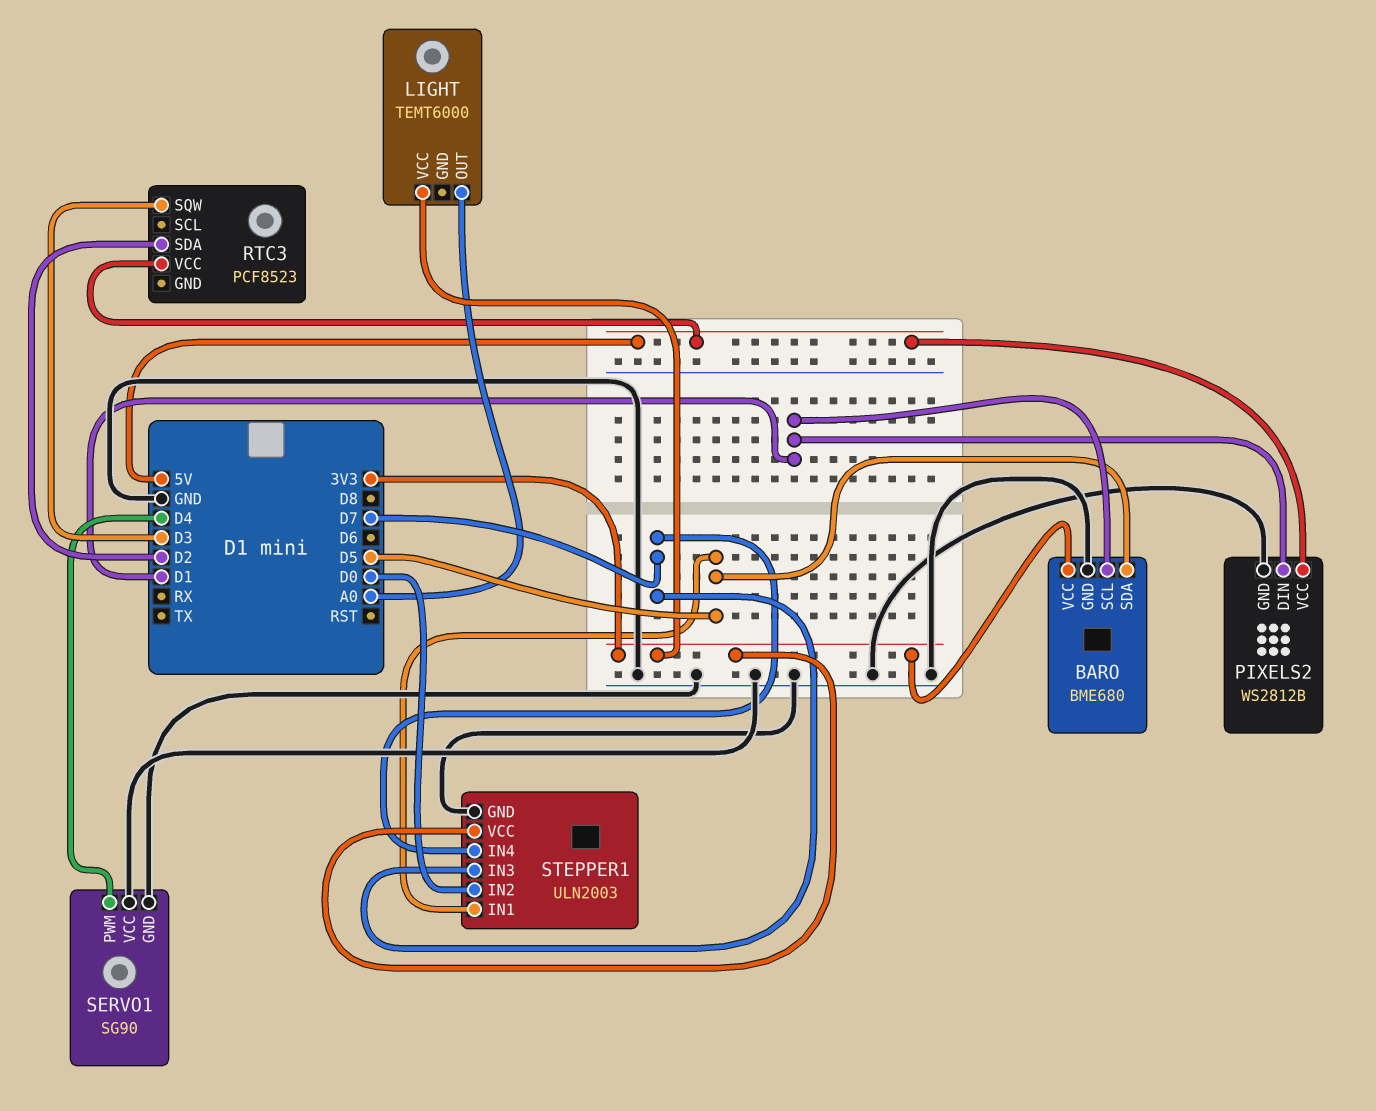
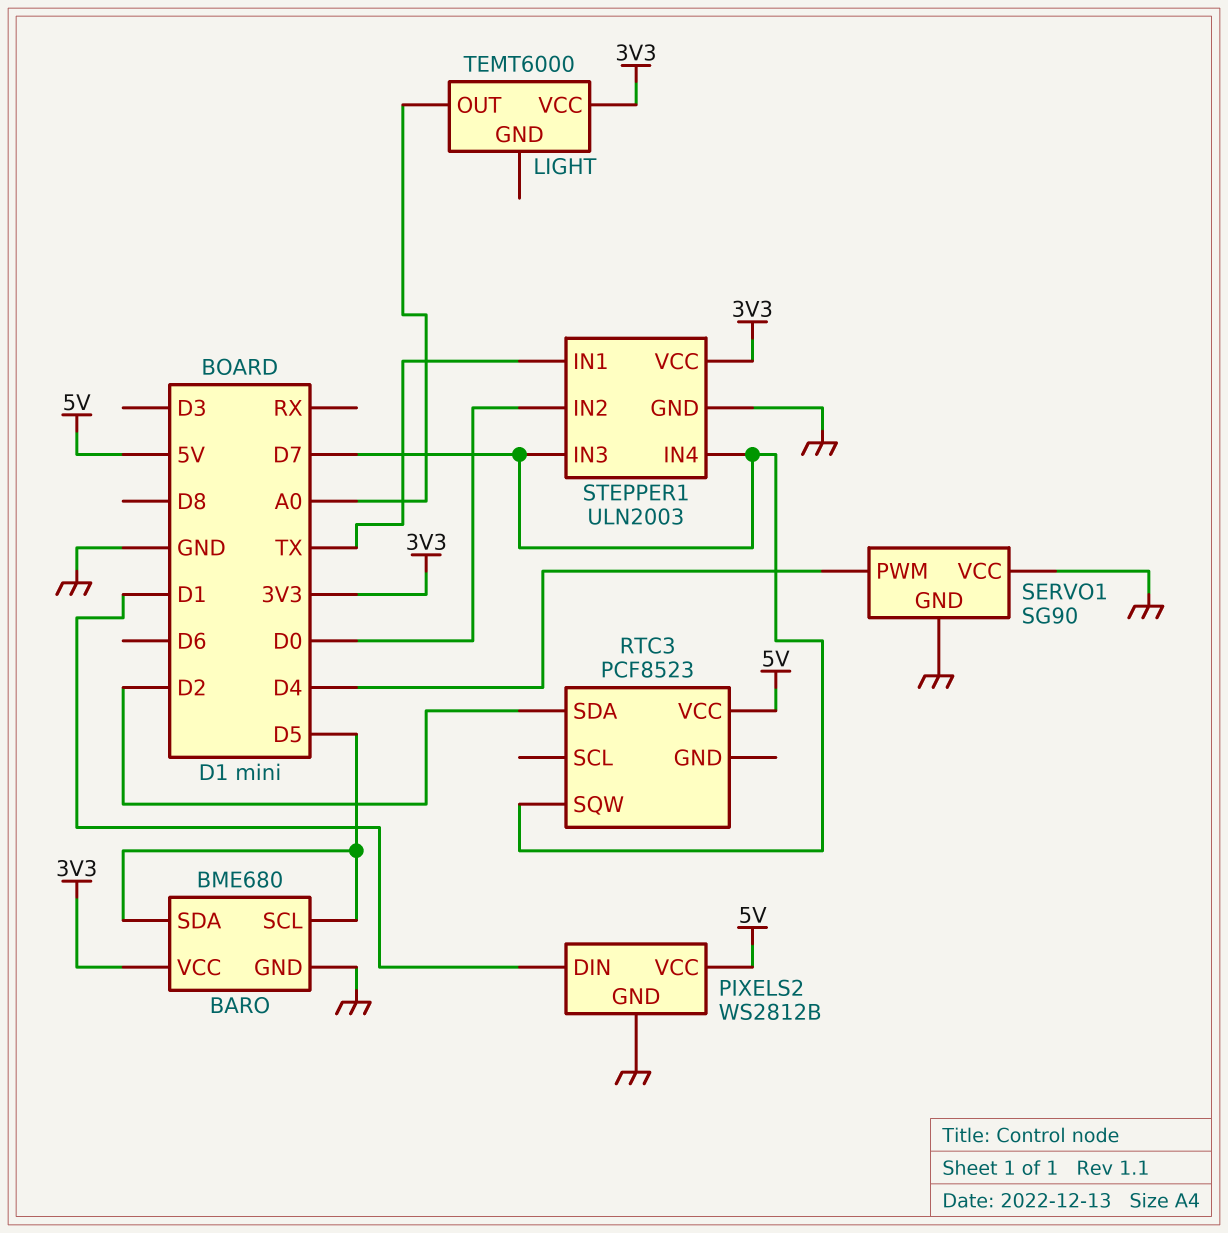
BARO pin SCL: D1 -> D5
RTC3 pin SQW: D3 -> D7
STEPPER1 pin IN1: D5 -> TX

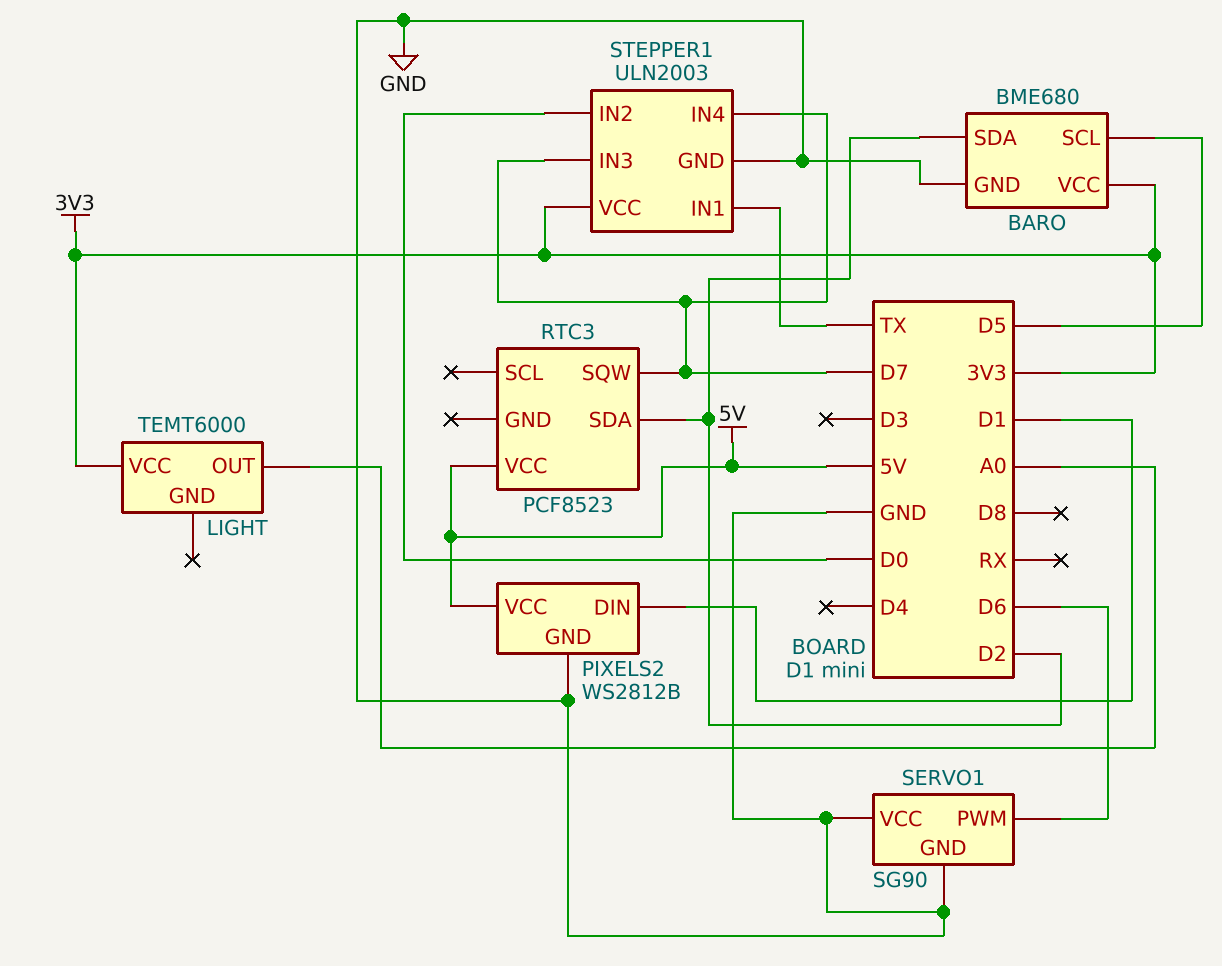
BARO pin SDA: D5 -> D2
SERVO1 pin PWM: D4 -> D6

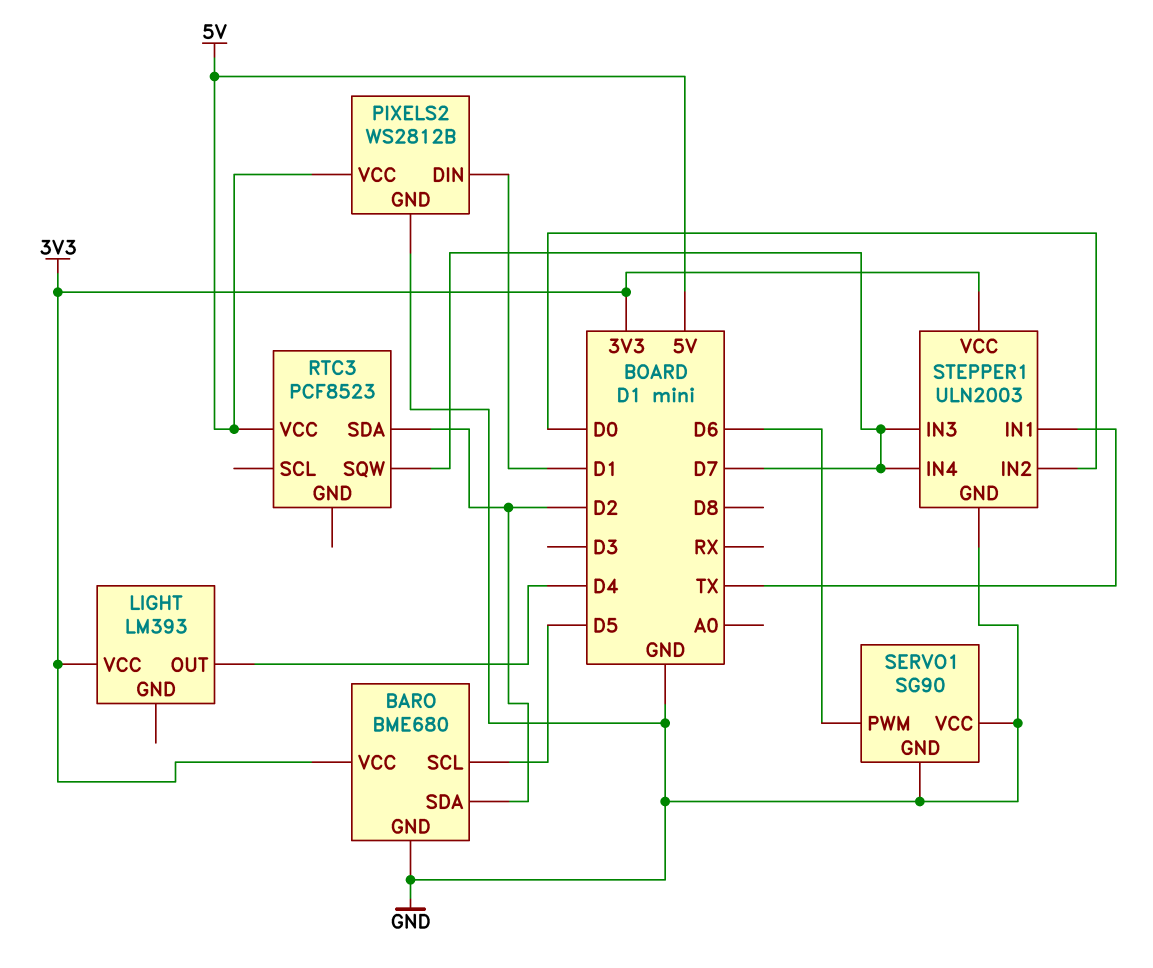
LIGHT: TEMT6000 -> LM393
LIGHT pin OUT: A0 -> D4

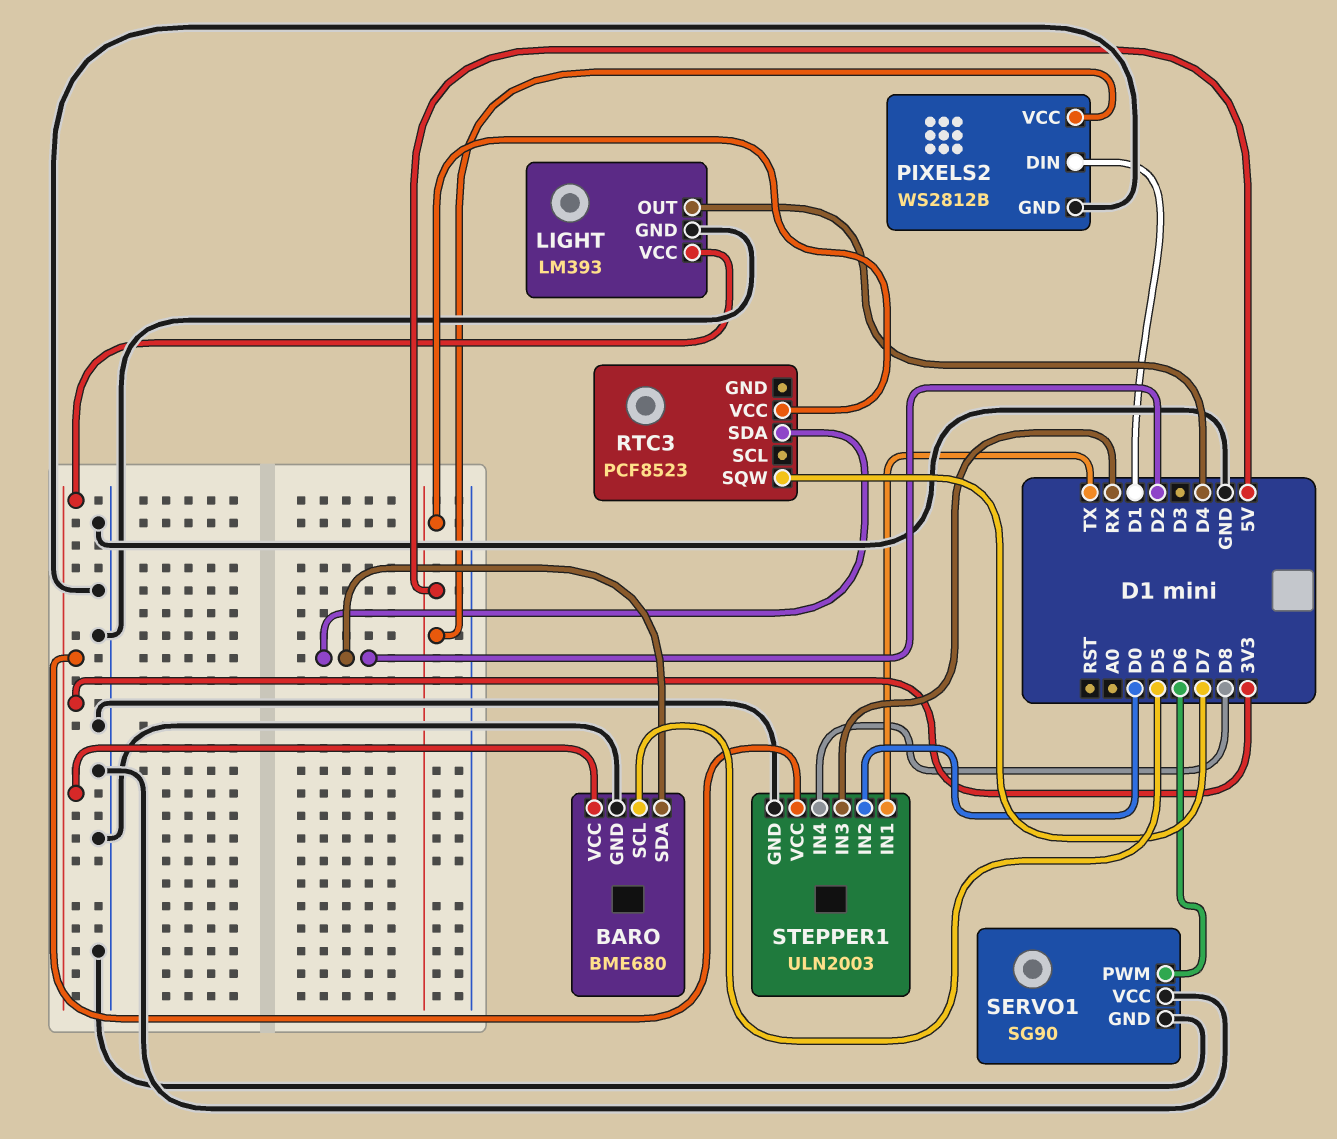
LIGHT pin GND: none -> GND
STEPPER1 pin IN3: D7 -> RX
STEPPER1 pin IN4: D7 -> D8

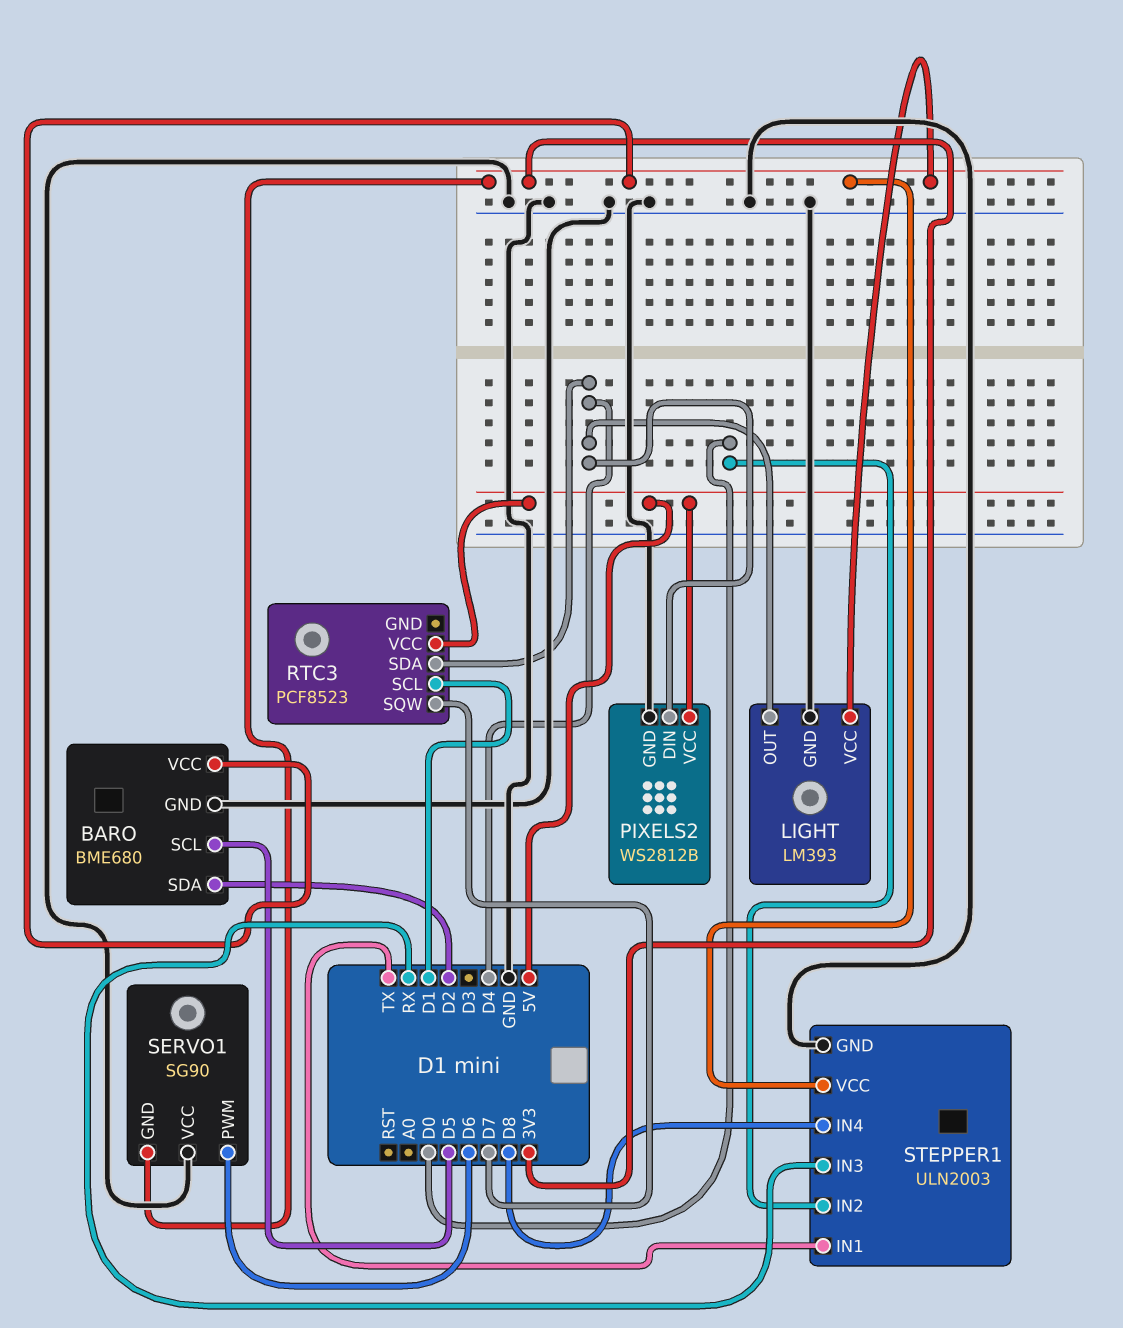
PIXELS2 pin DIN: D1 -> D4
RTC3 pin SCL: none -> D1
RTC3 pin SDA: D2 -> D4
SERVO1 pin GND: GND -> 3V3

